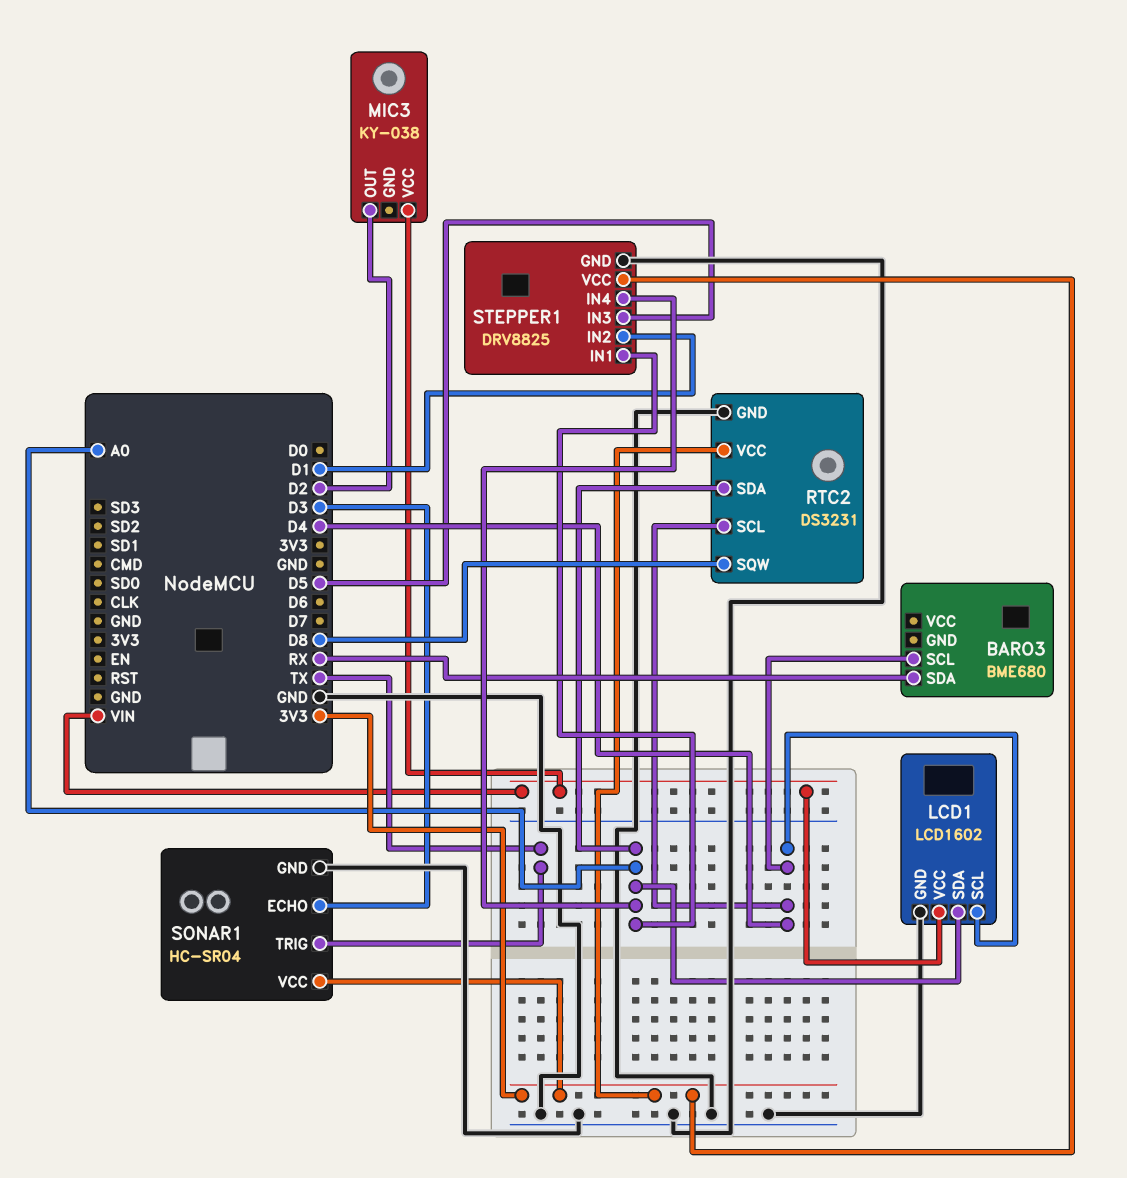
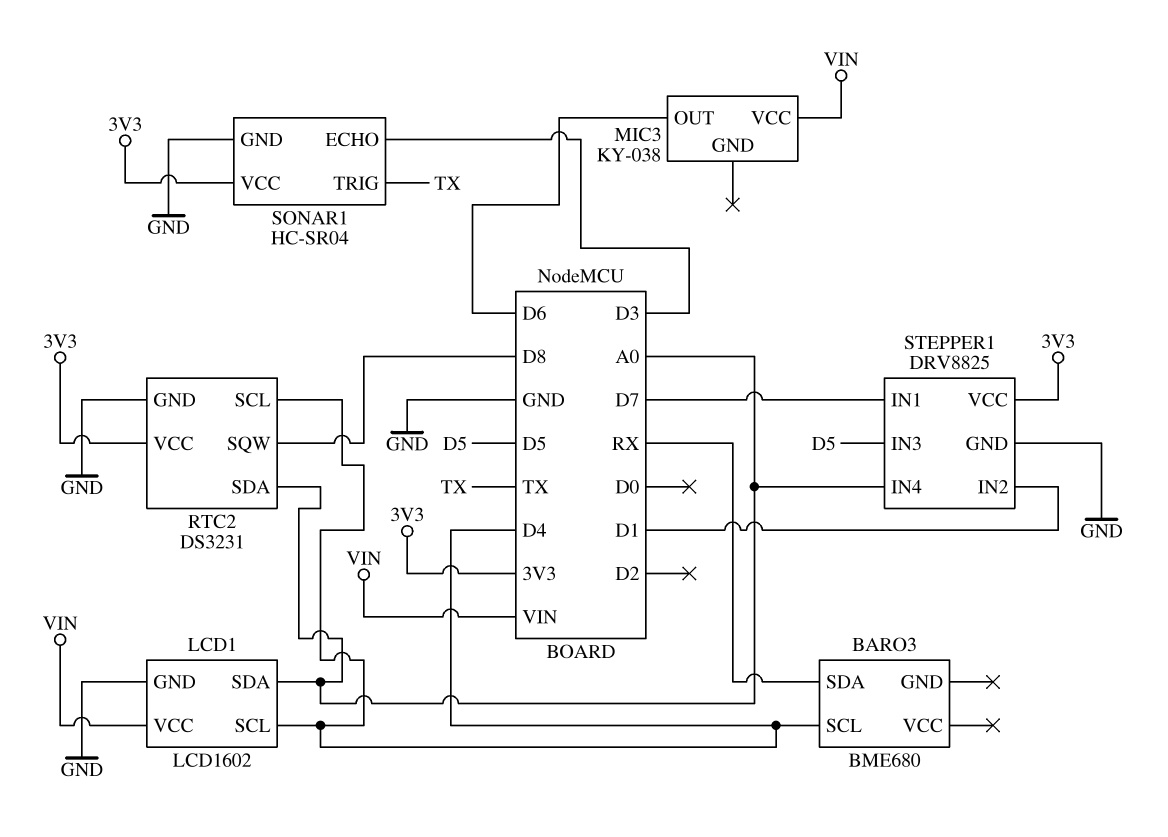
MIC3 pin OUT: D2 -> D6
STEPPER1 pin IN1: A0 -> D7

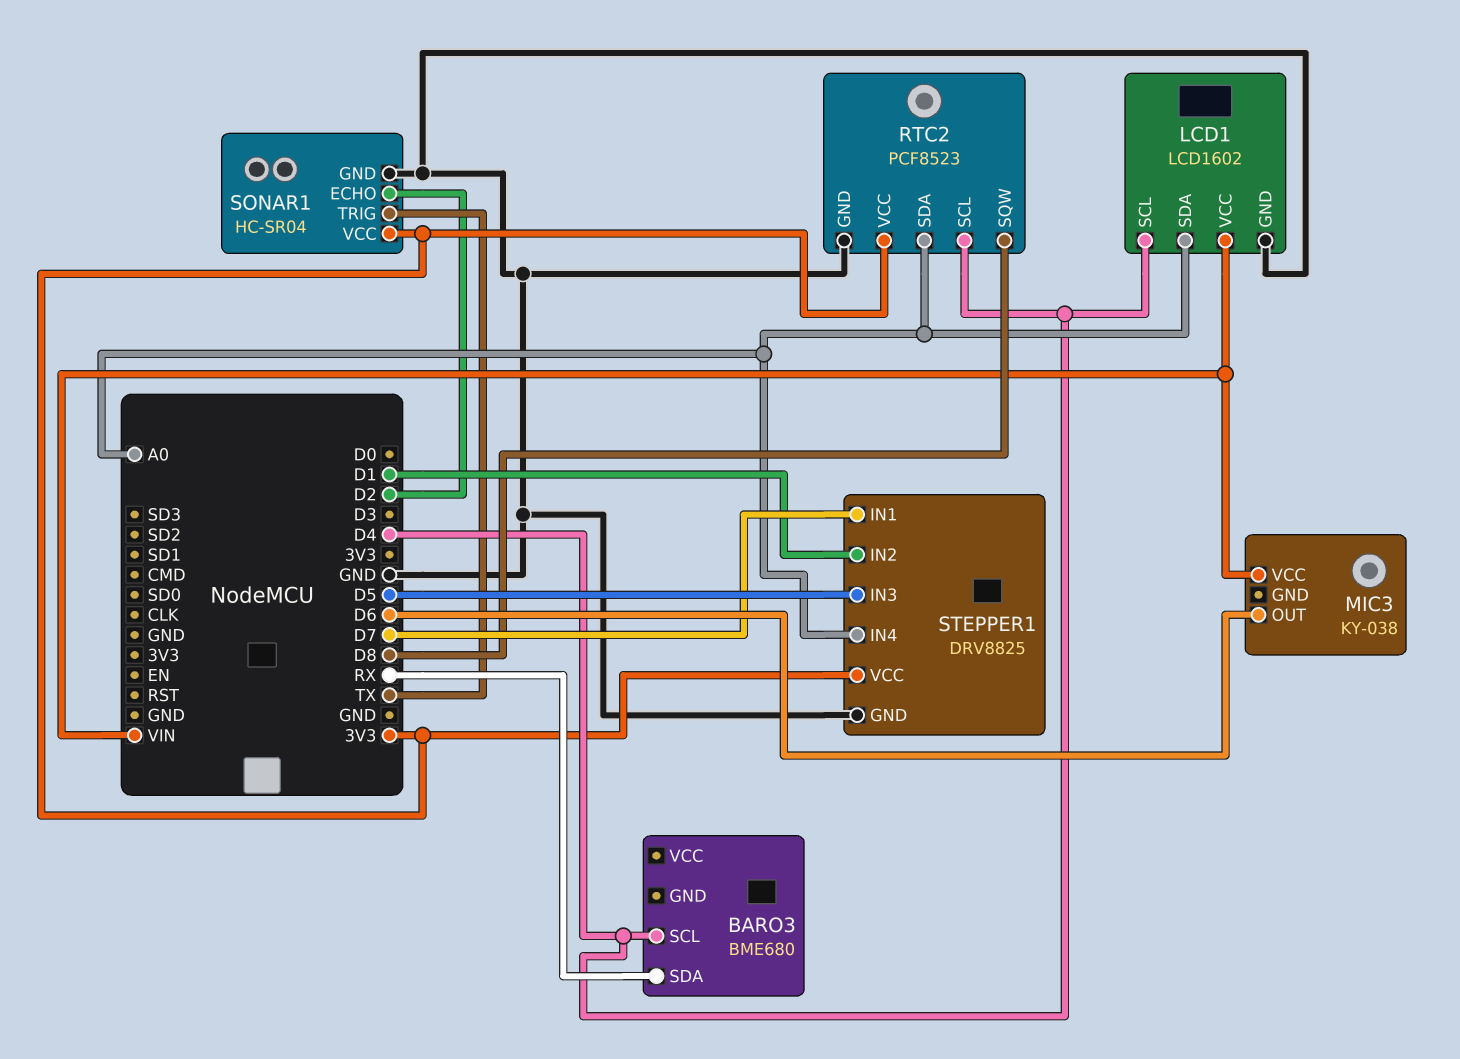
RTC2: DS3231 -> PCF8523
SONAR1 pin ECHO: D3 -> D2

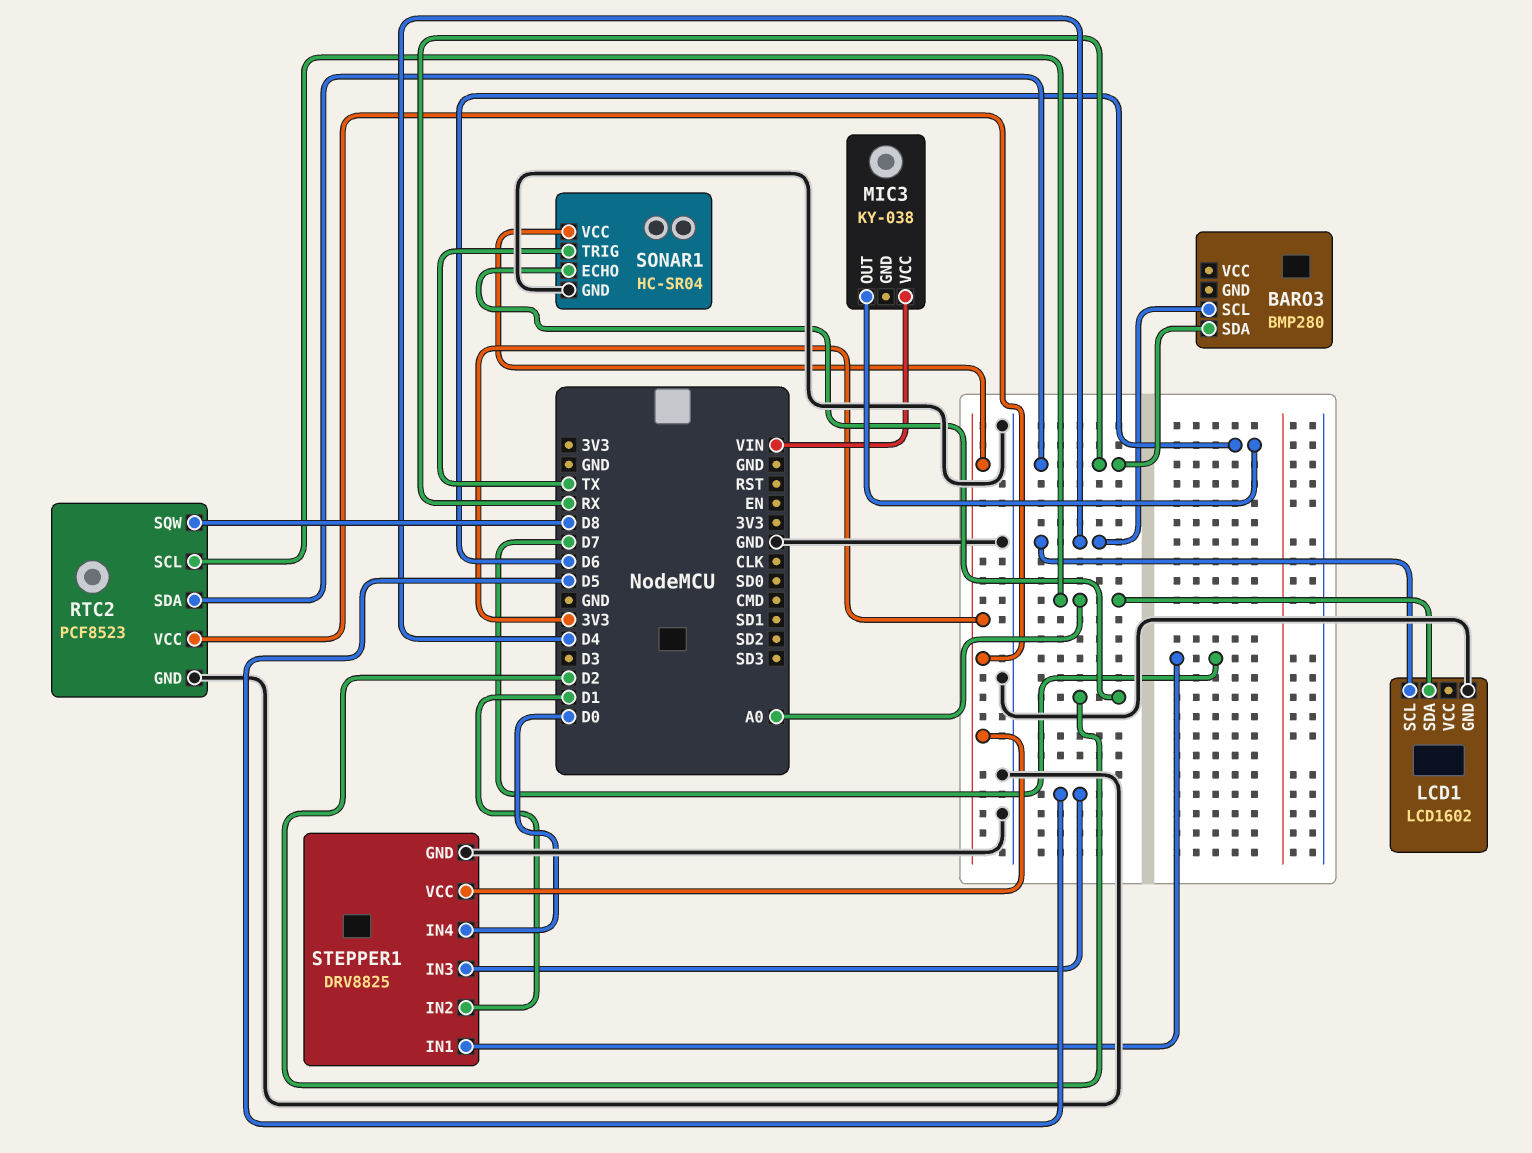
BARO3: BME680 -> BMP280
LCD1 pin VCC: VIN -> none
RTC2 pin SCL: D4 -> A0
RTC2 pin SDA: A0 -> RX
STEPPER1 pin IN4: A0 -> D0

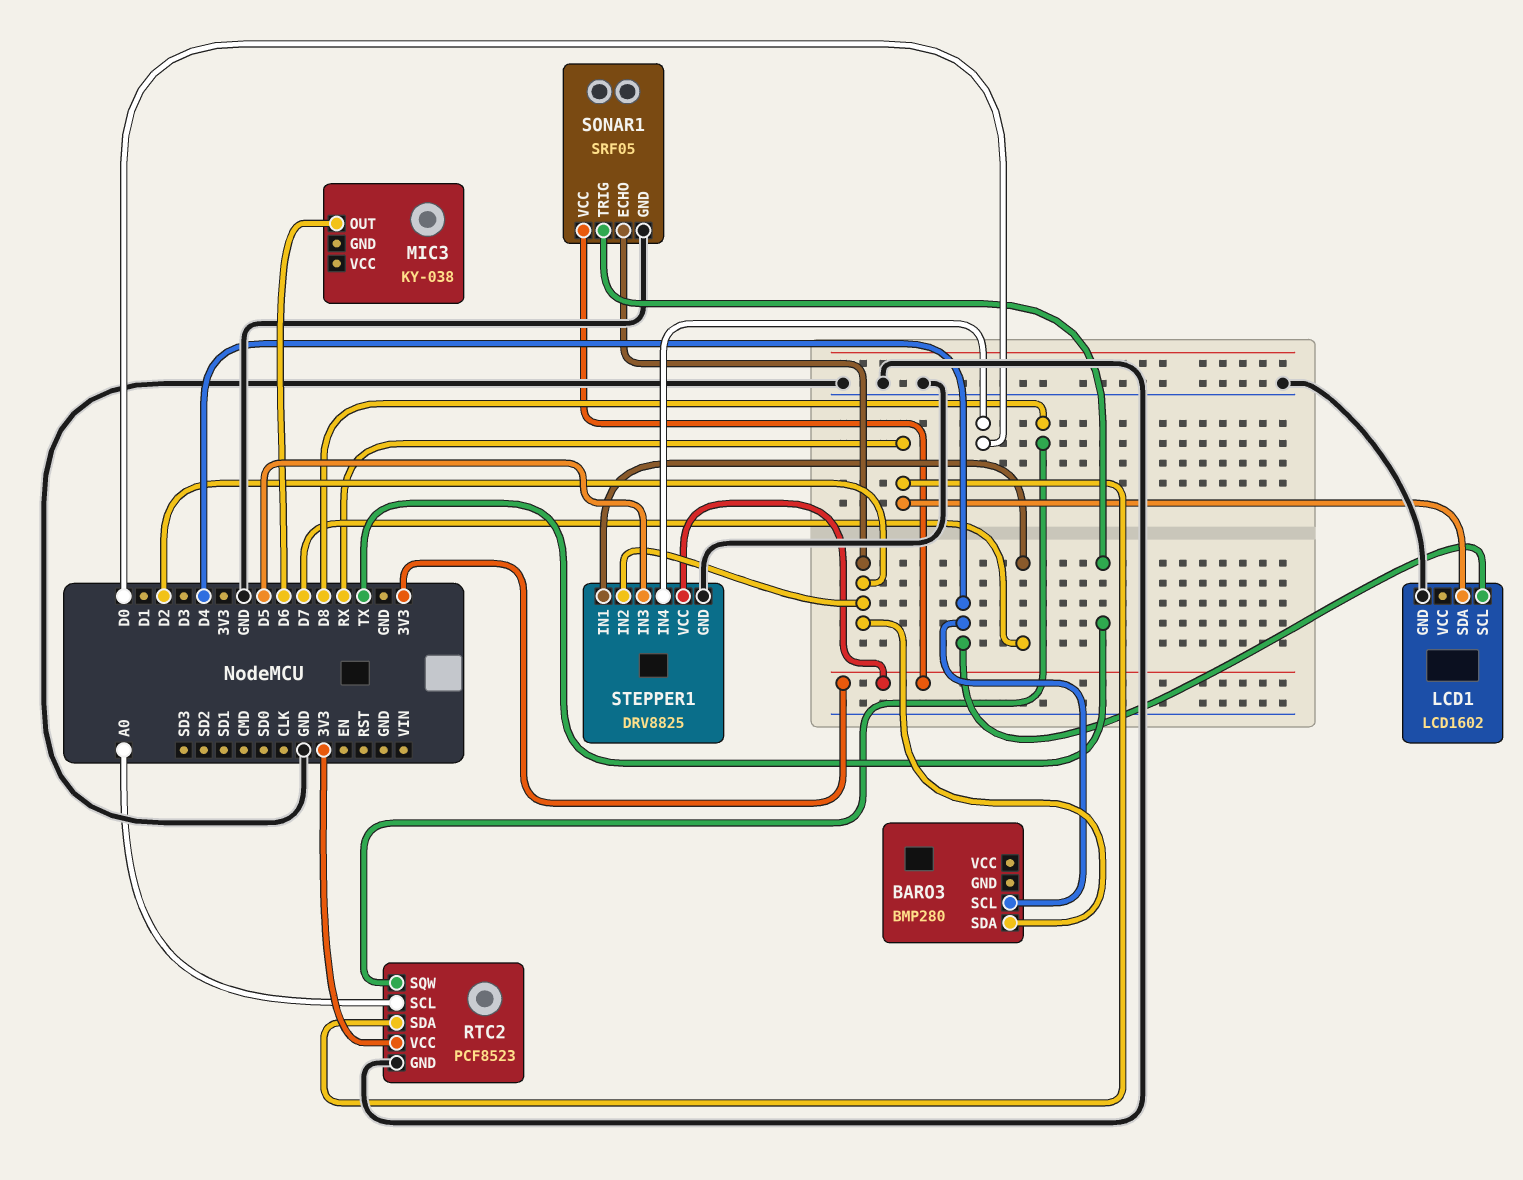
BARO3 pin SDA: RX -> D2
LCD1 pin SDA: A0 -> RX
MIC3 pin VCC: VIN -> none
SONAR1: HC-SR04 -> SRF05
STEPPER1 pin IN2: D1 -> D2

